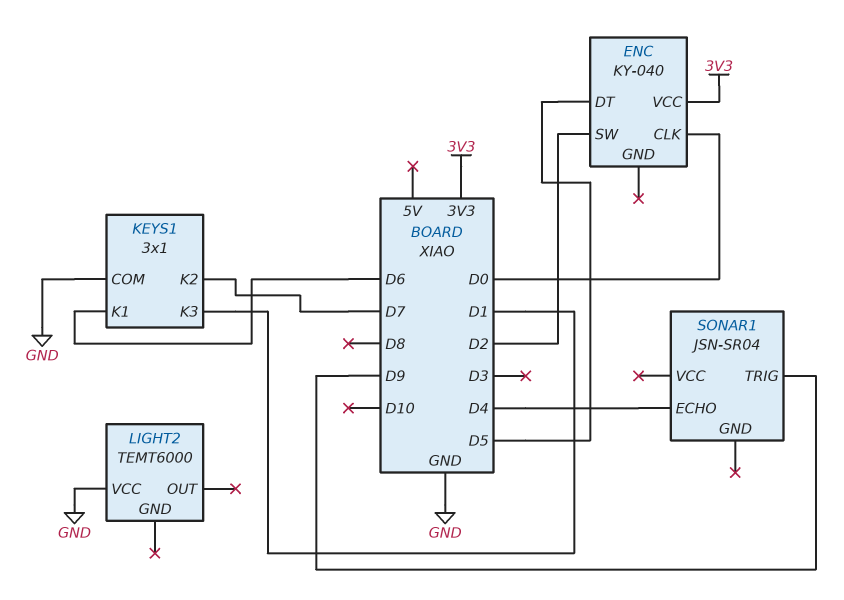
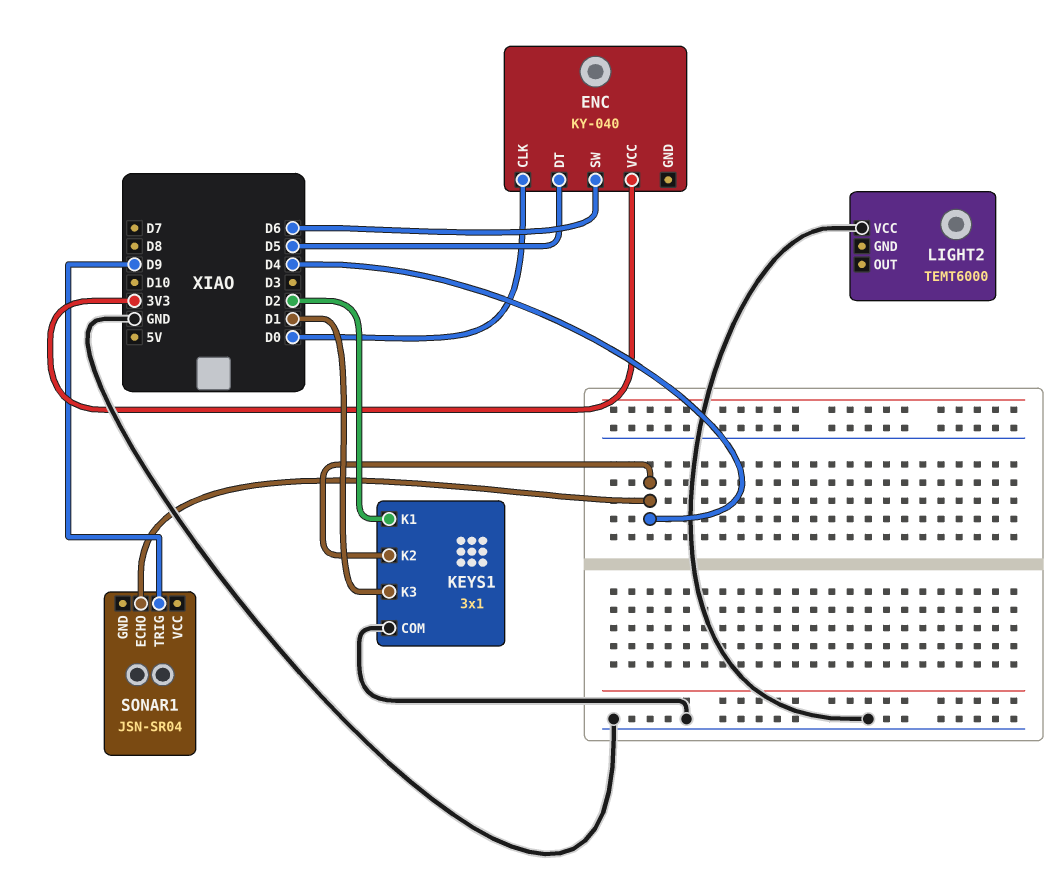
ENC pin SW: D2 -> D6
KEYS1 pin K1: D6 -> D2
KEYS1 pin K2: D7 -> D4

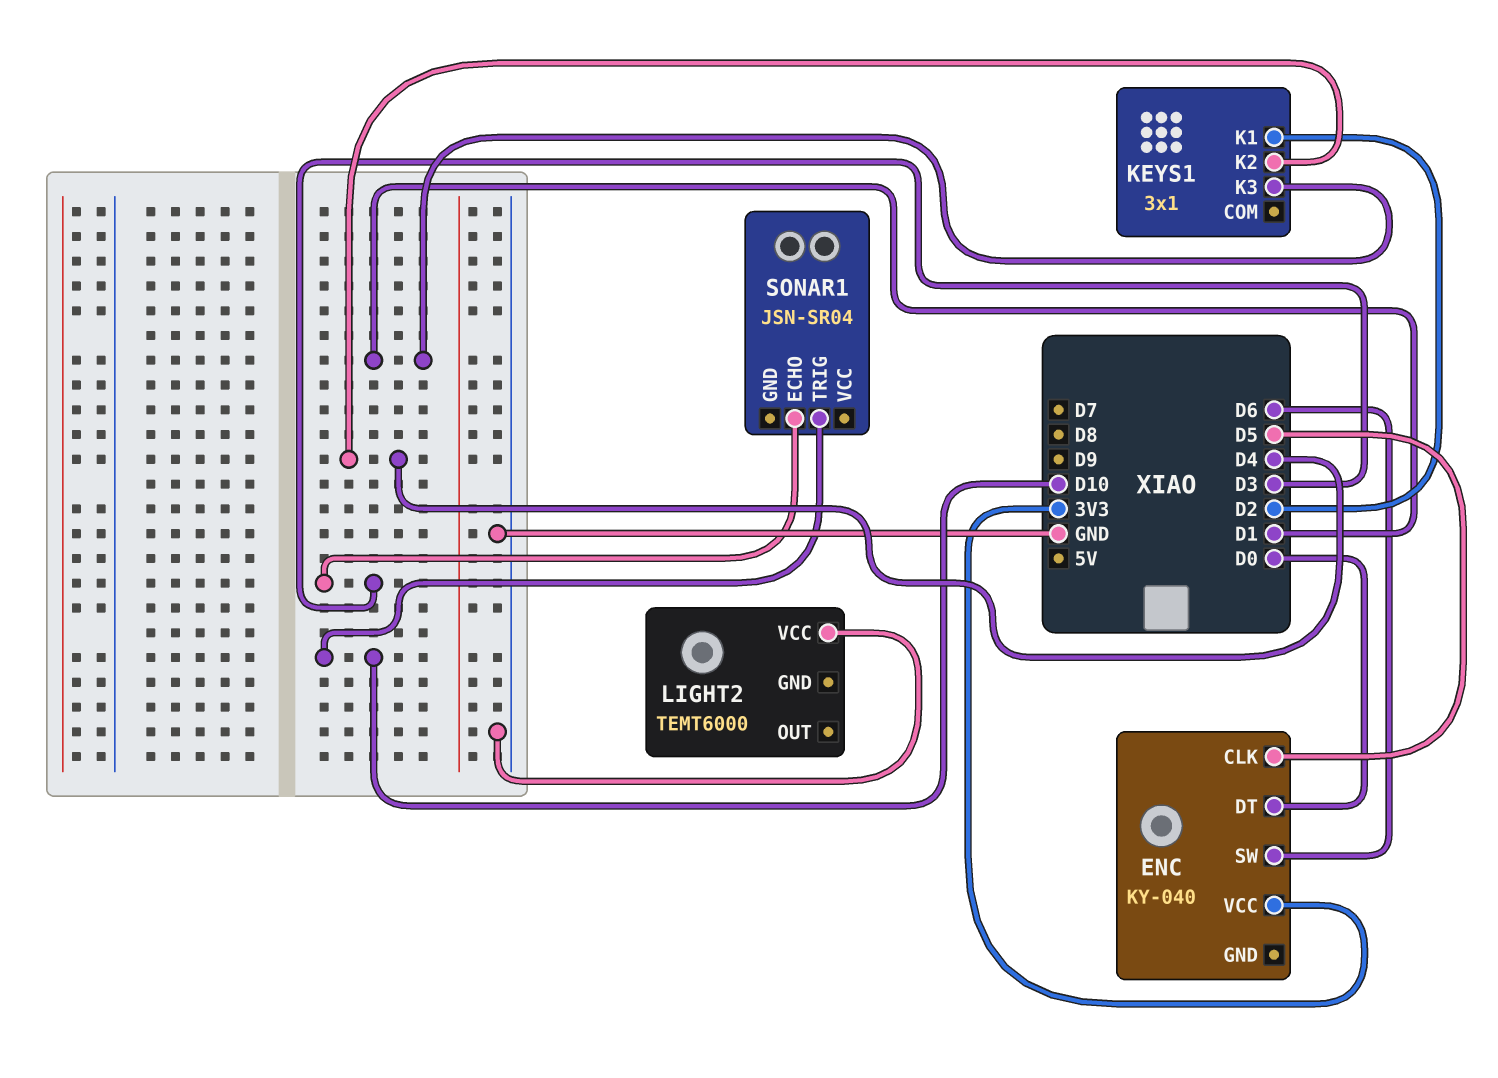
ENC pin CLK: D0 -> D5
ENC pin DT: D5 -> D0
KEYS1 pin COM: GND -> none
SONAR1 pin ECHO: D4 -> D3
SONAR1 pin TRIG: D9 -> D10

